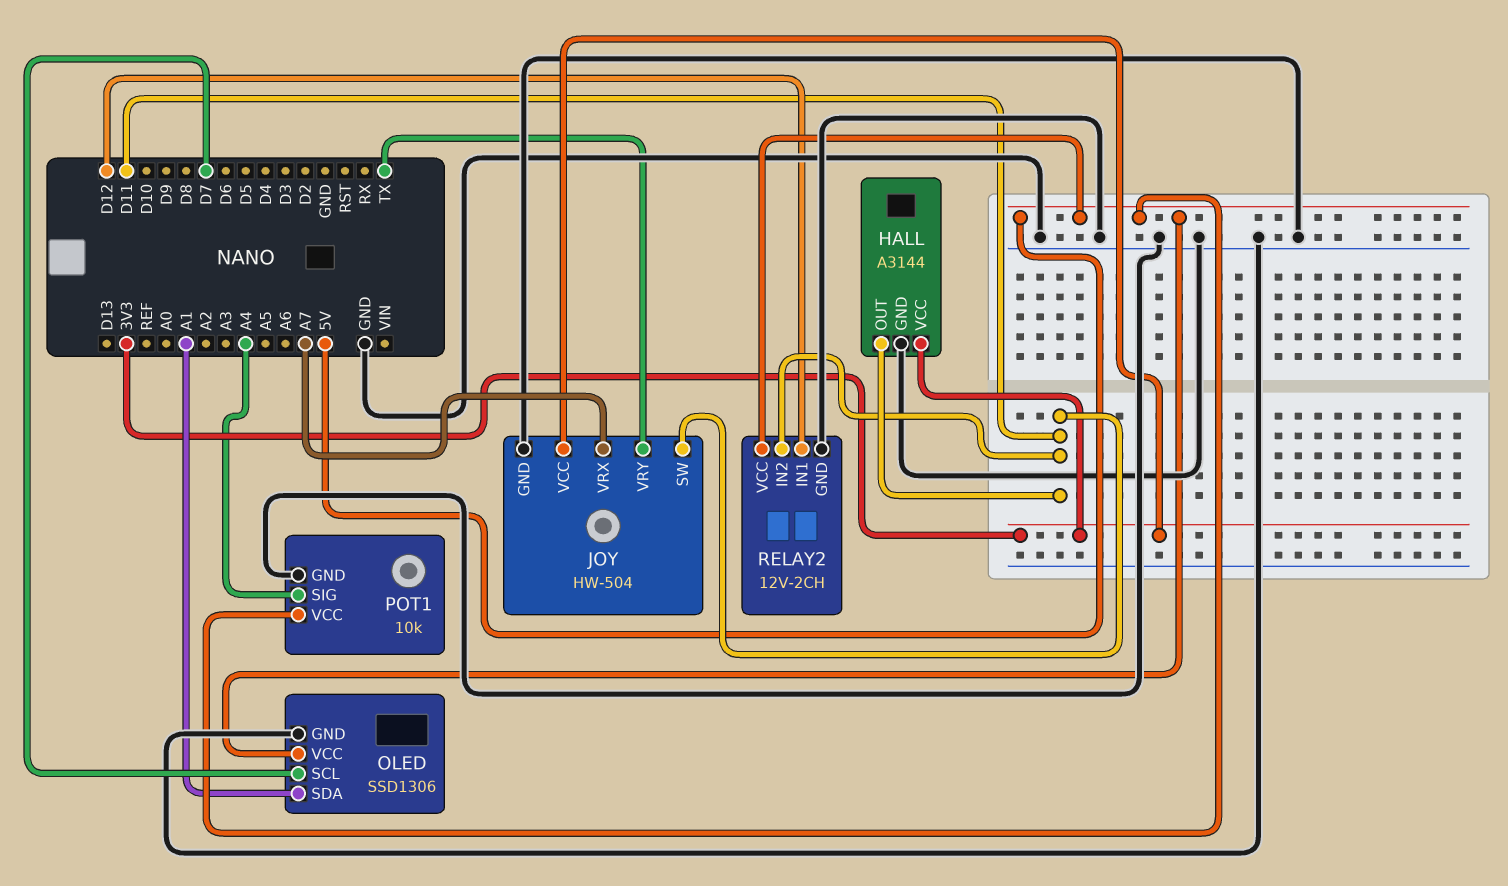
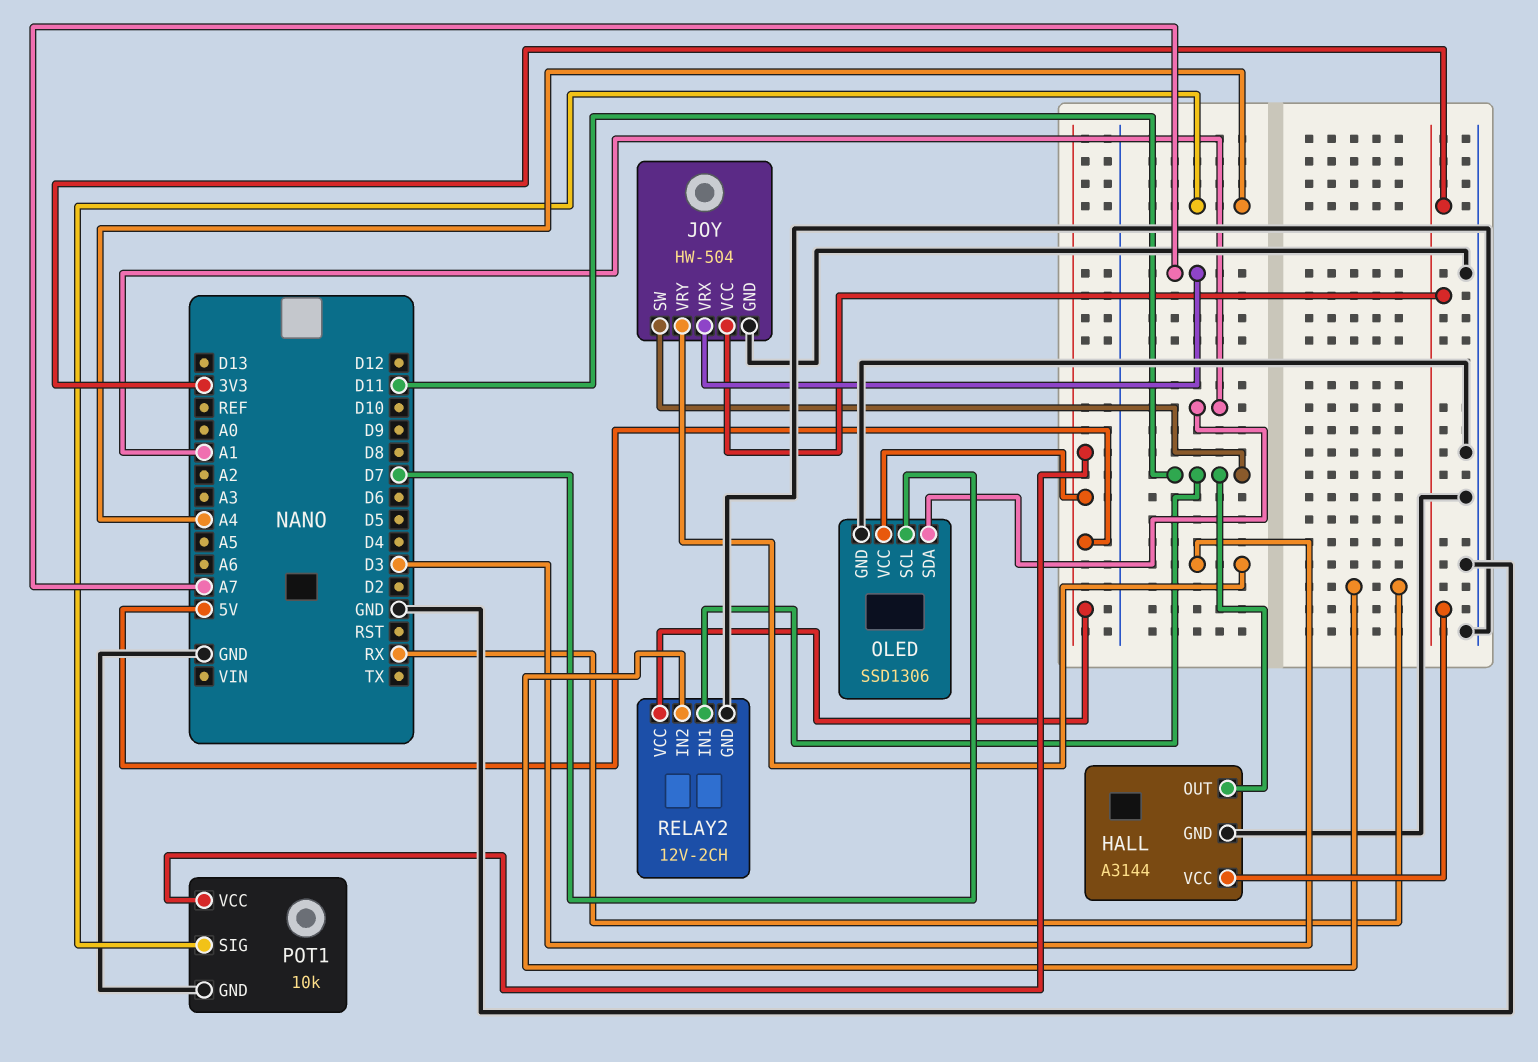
JOY pin VRY: TX -> D3
RELAY2 pin IN1: D12 -> D11
RELAY2 pin IN2: D11 -> RX

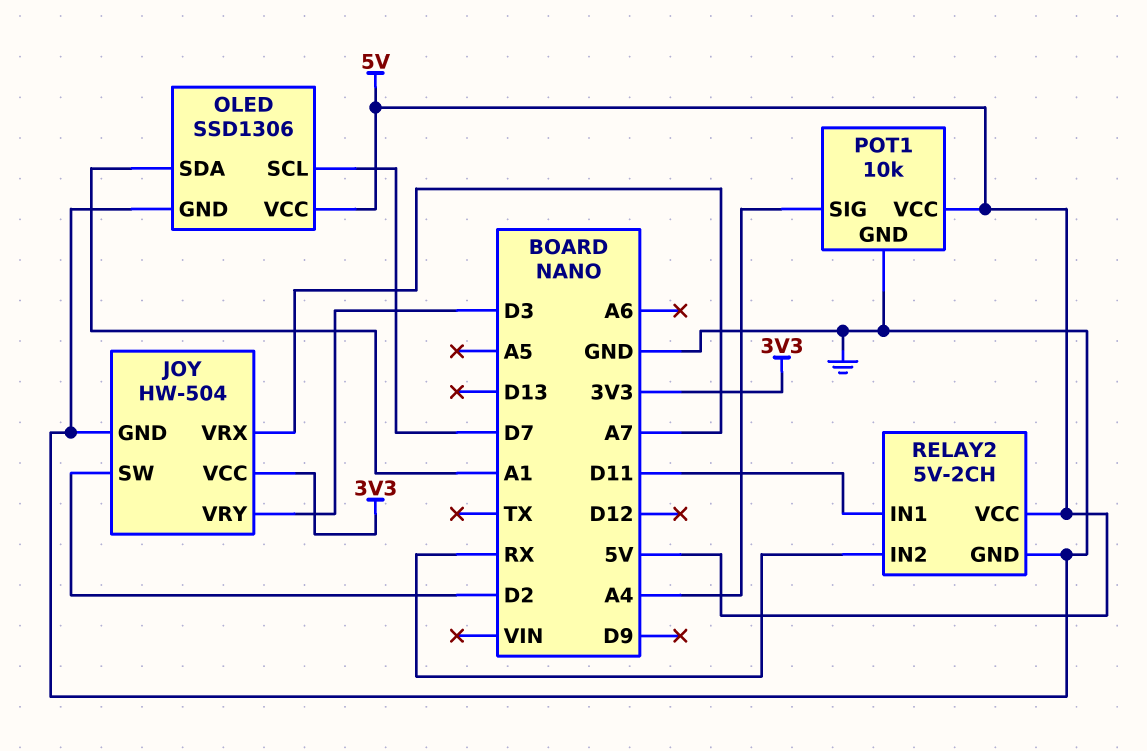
HALL: A3144 -> none
HALL pin GND: GND -> none
HALL pin OUT: D11 -> none
HALL pin VCC: 3V3 -> none
JOY pin SW: D11 -> D2
RELAY2: 12V-2CH -> 5V-2CH

